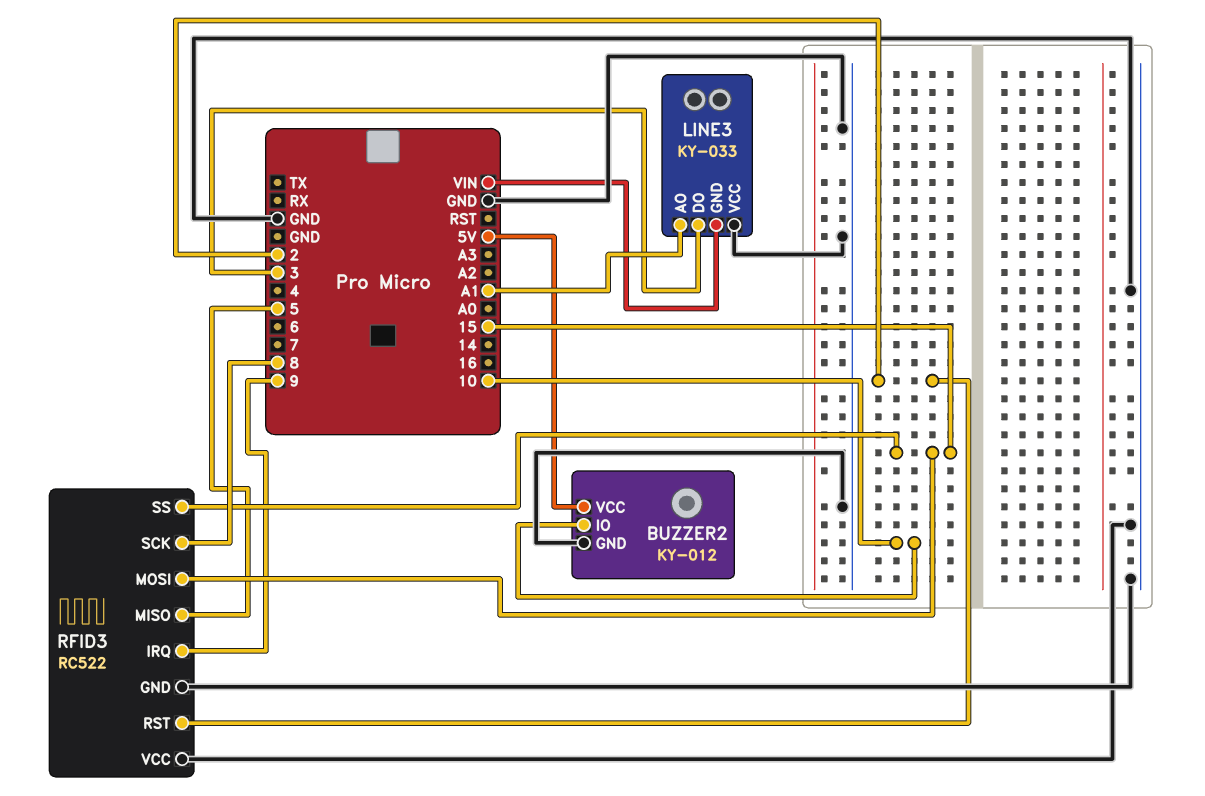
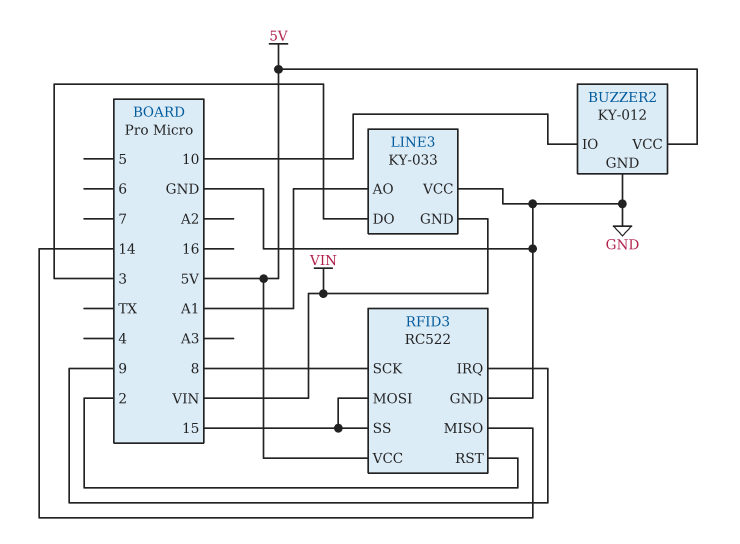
RFID3 pin MISO: 5 -> 14
RFID3 pin VCC: GND -> 5V

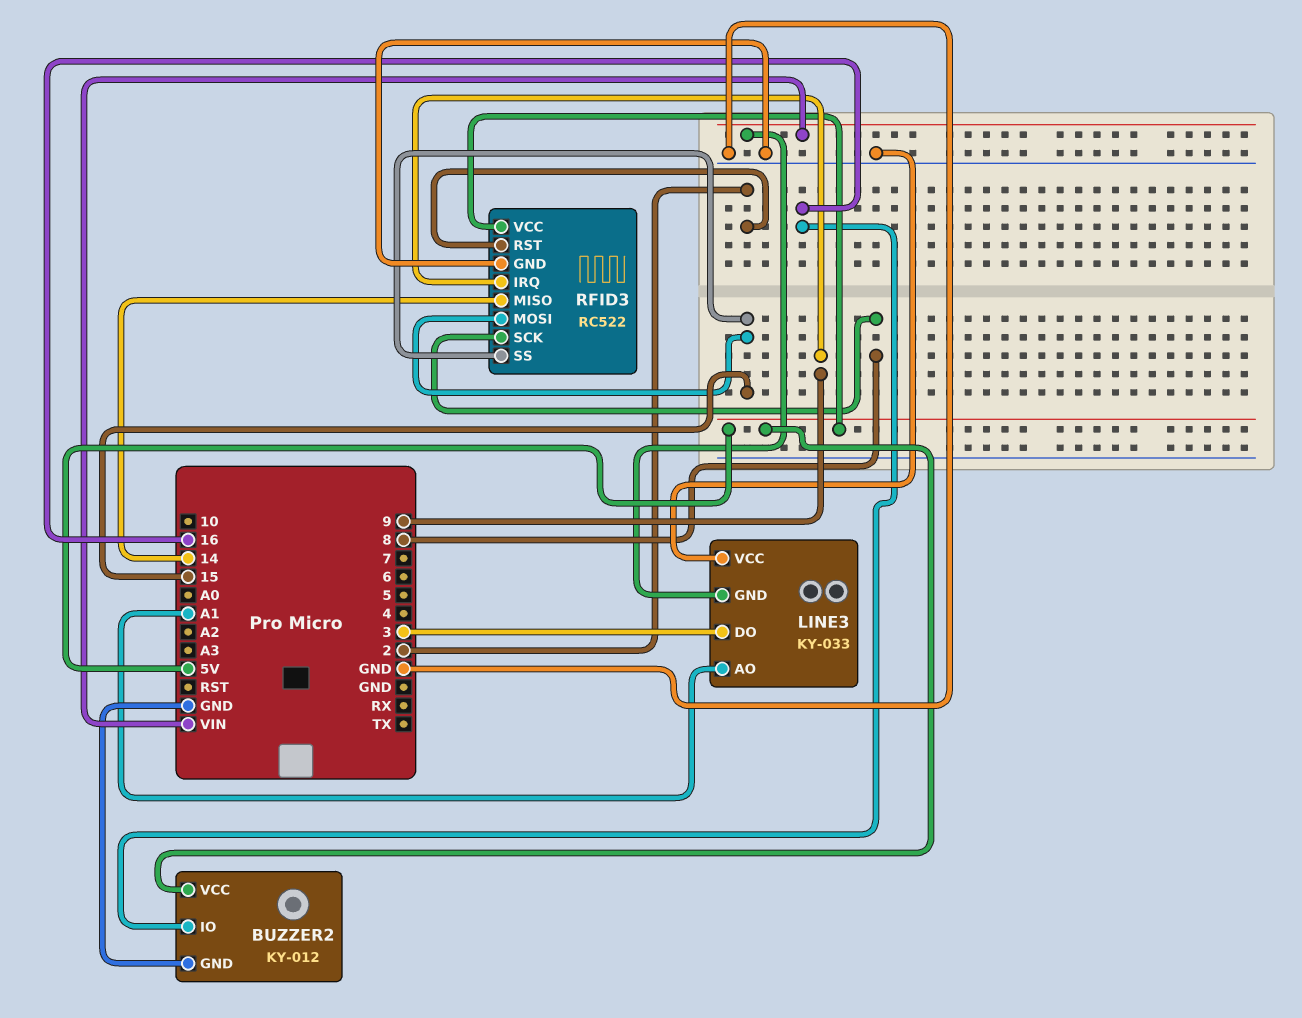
BUZZER2 pin IO: 10 -> 16

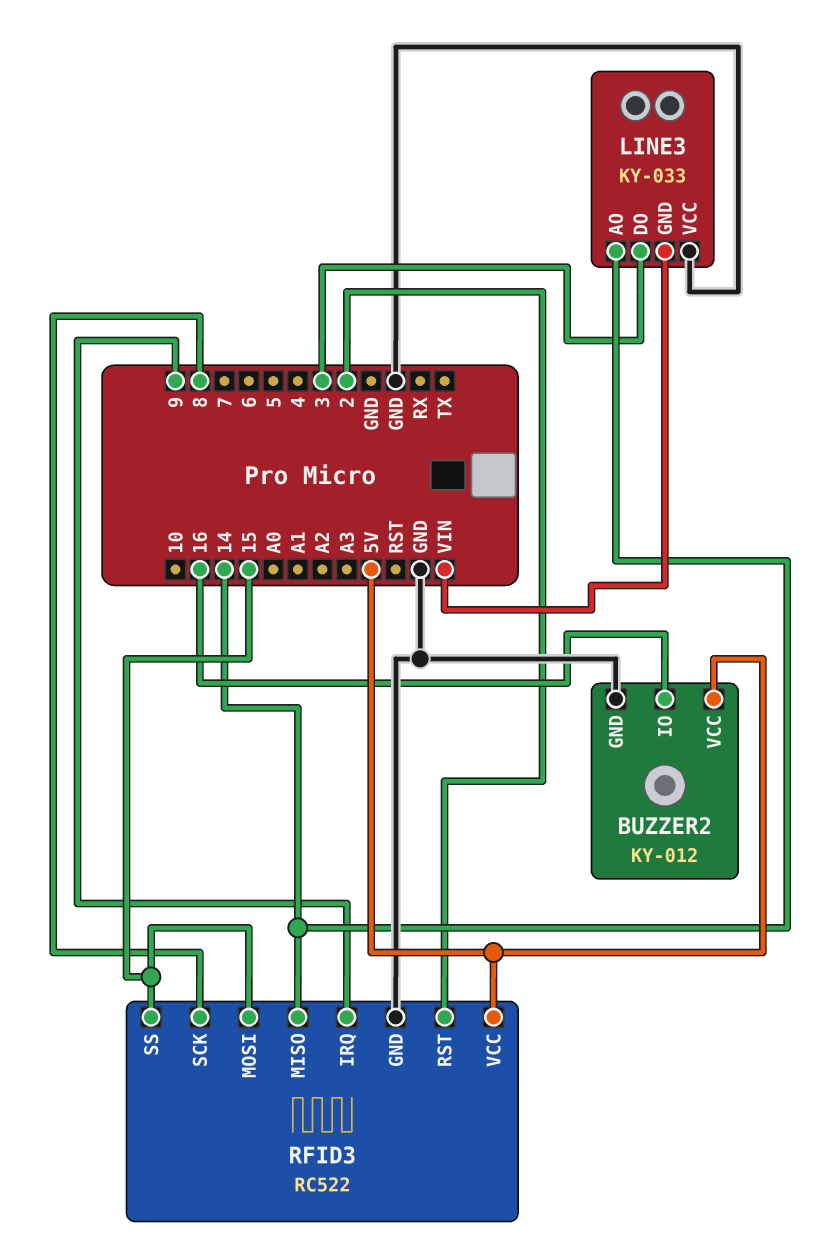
LINE3 pin AO: A1 -> 14

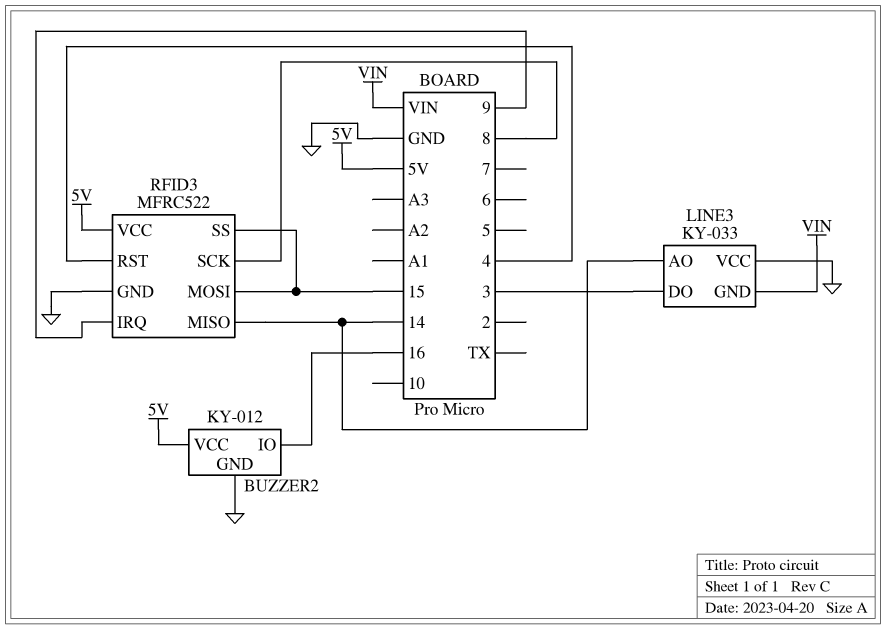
RFID3: RC522 -> MFRC522
RFID3 pin RST: 2 -> 4

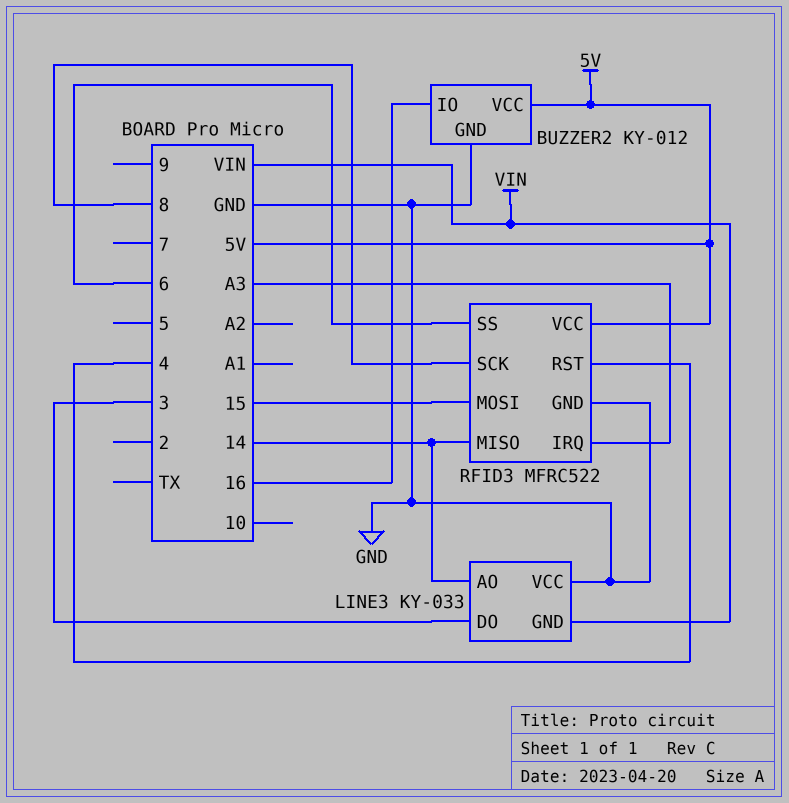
RFID3 pin IRQ: 9 -> A3
RFID3 pin SS: 15 -> 6

